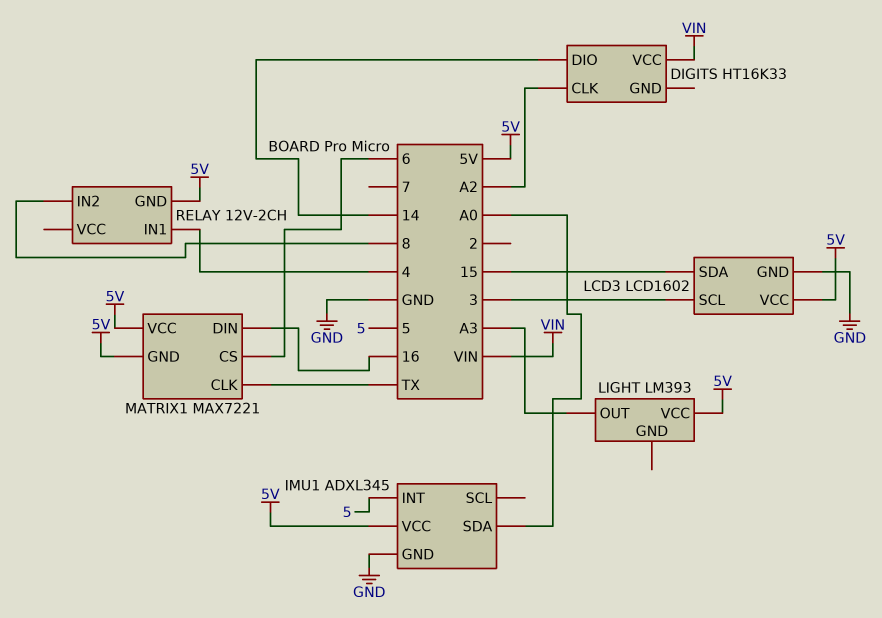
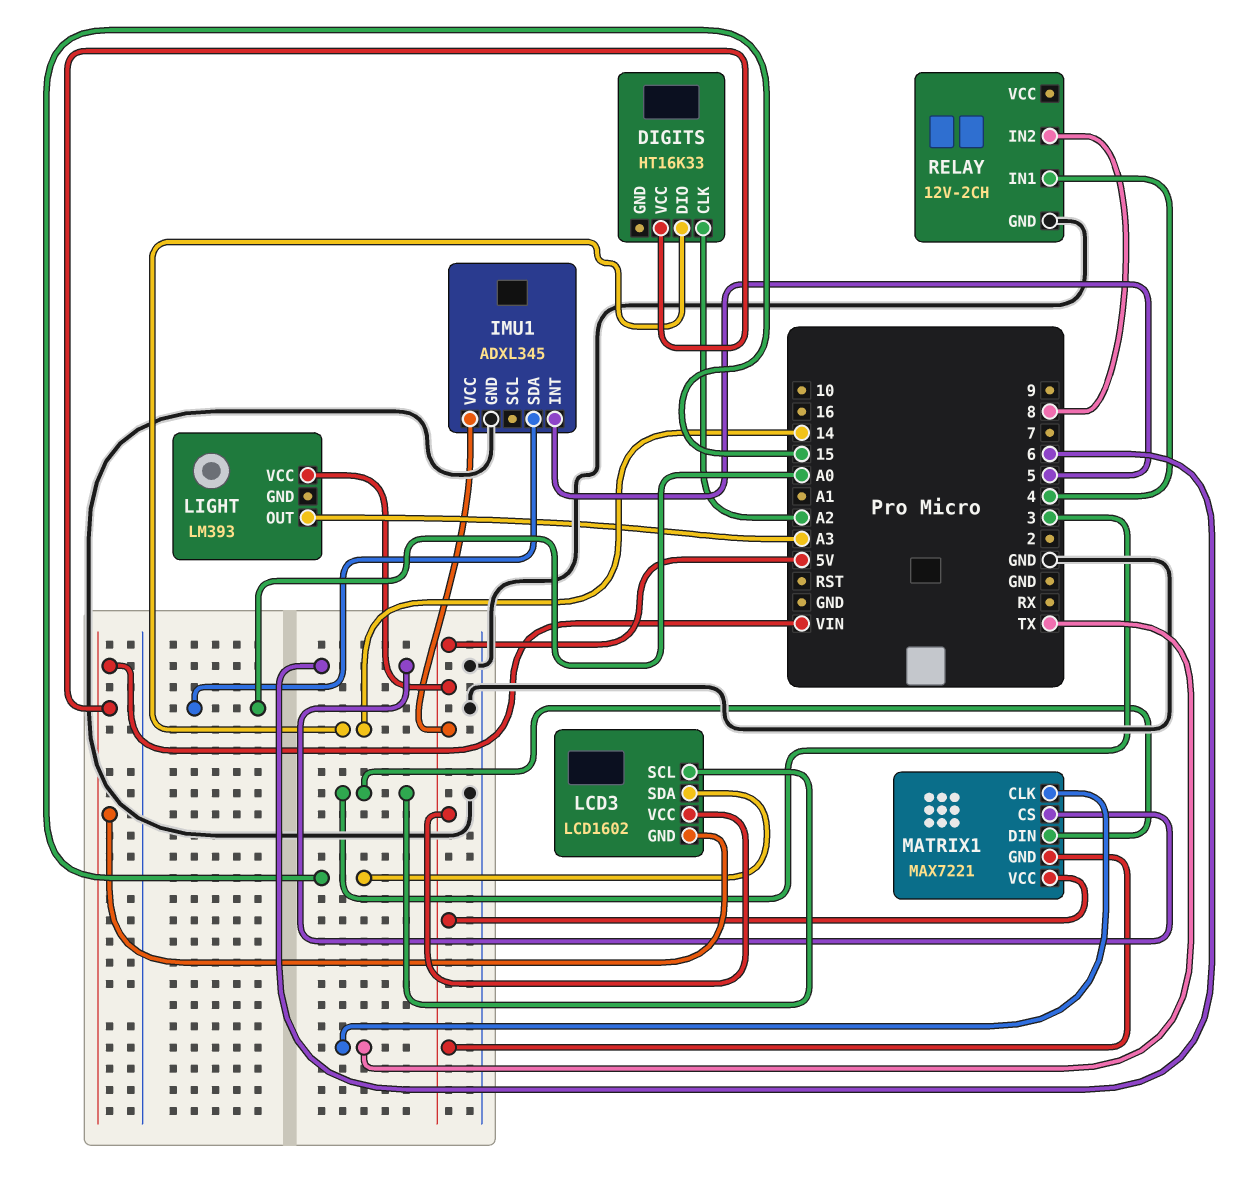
LCD3 pin GND: GND -> VIN
MATRIX1 pin DIN: 16 -> 3
RELAY pin GND: 5V -> GND

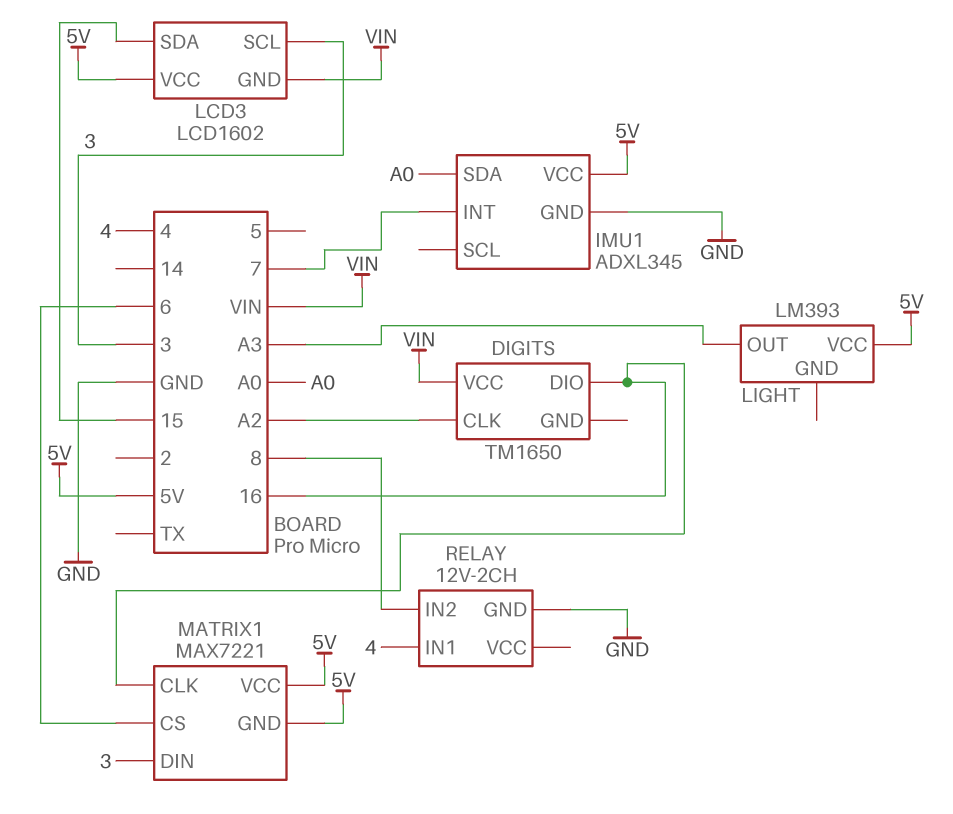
DIGITS: HT16K33 -> TM1650
DIGITS pin DIO: 14 -> 16
IMU1 pin INT: 5 -> 7
MATRIX1 pin CLK: TX -> 16

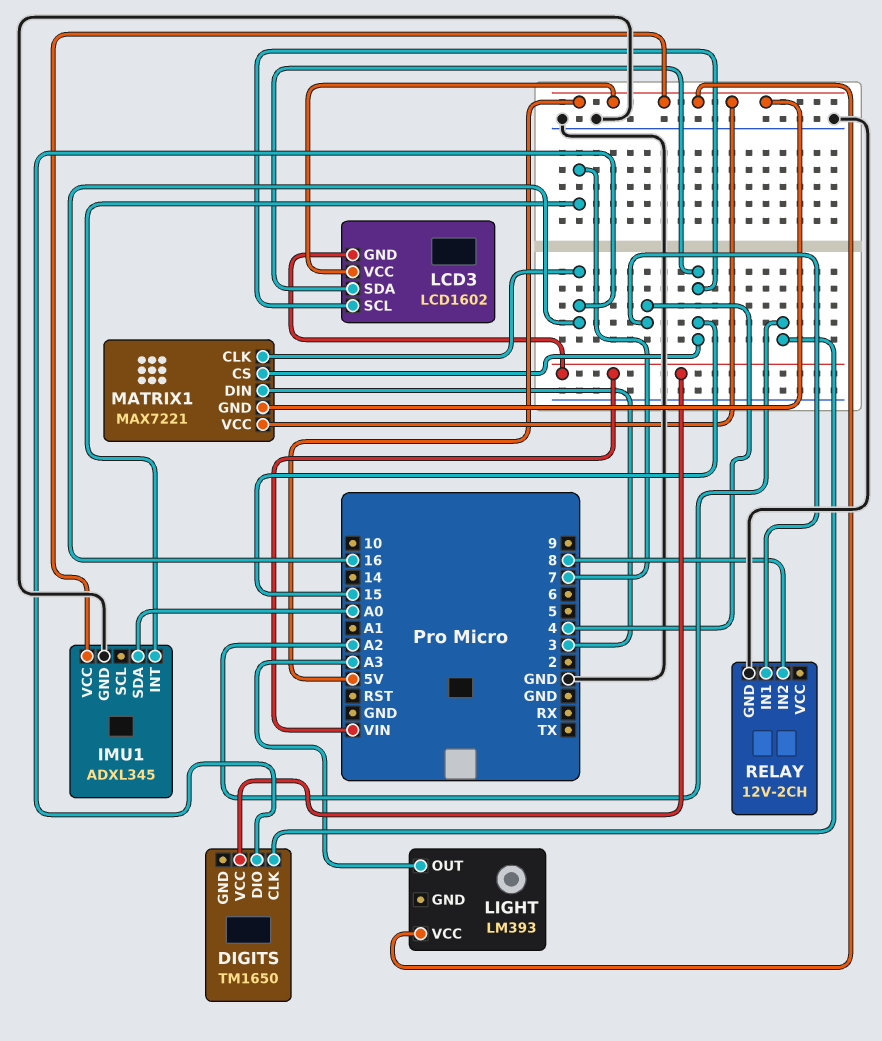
LCD3 pin SCL: 3 -> 15
MATRIX1 pin CS: 6 -> 15

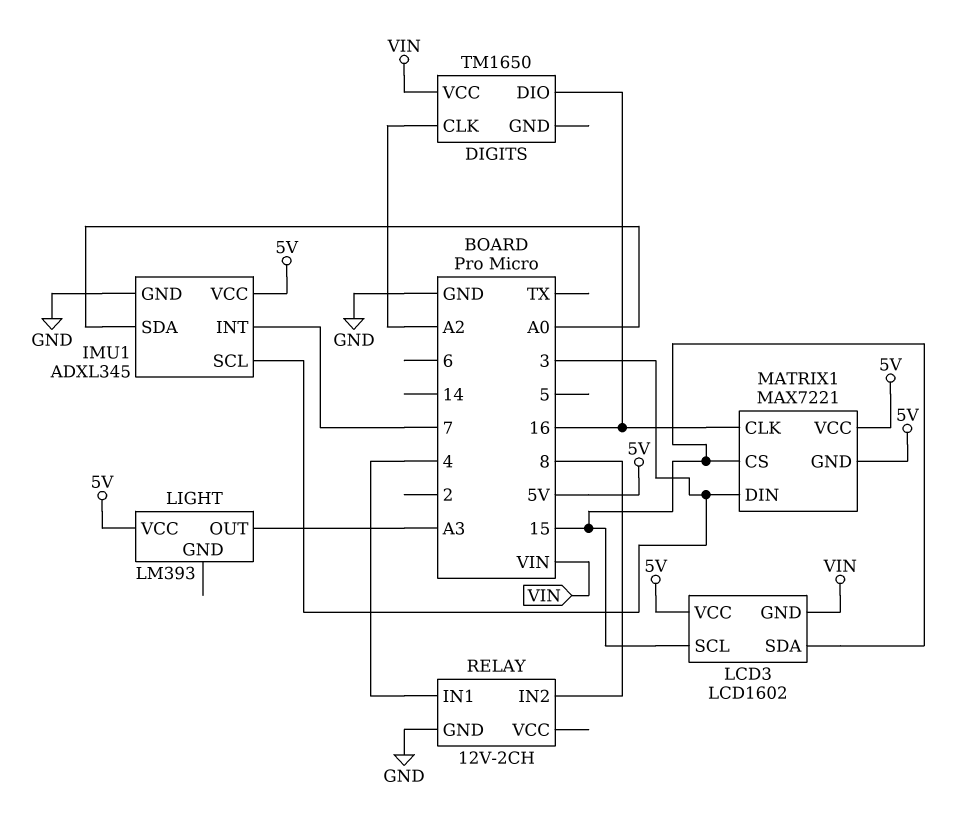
IMU1 pin SCL: none -> 3

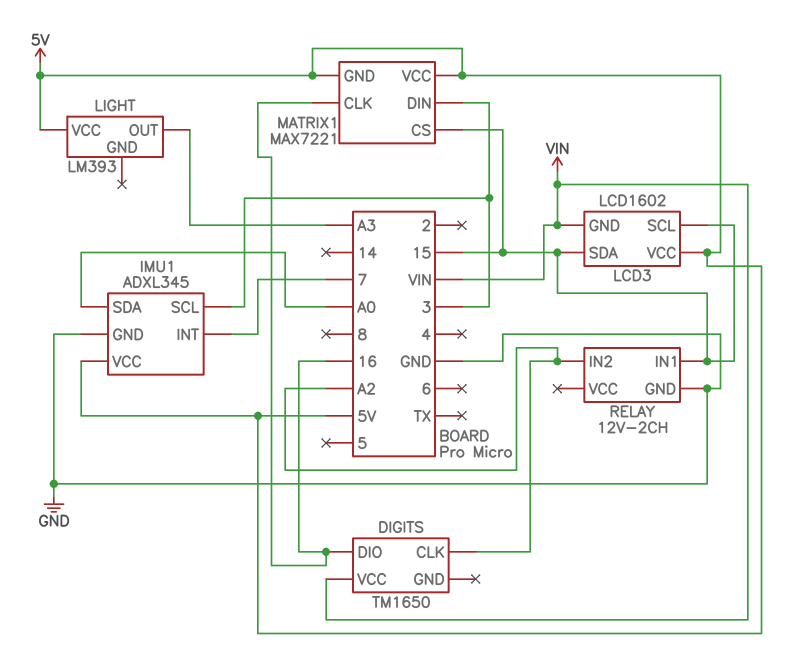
RELAY pin IN1: 4 -> 15
RELAY pin IN2: 8 -> A2

